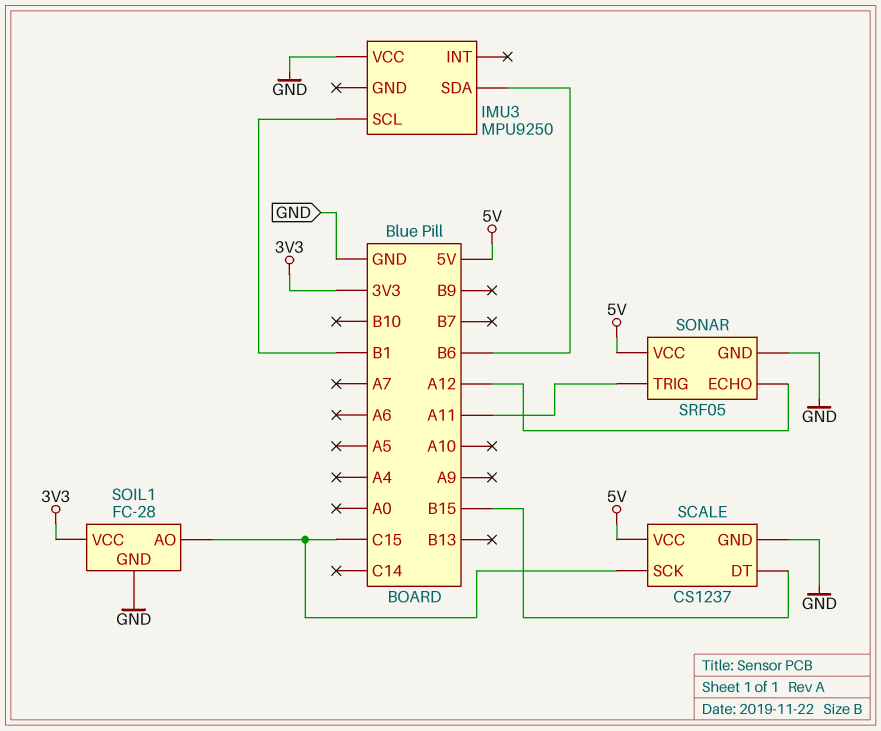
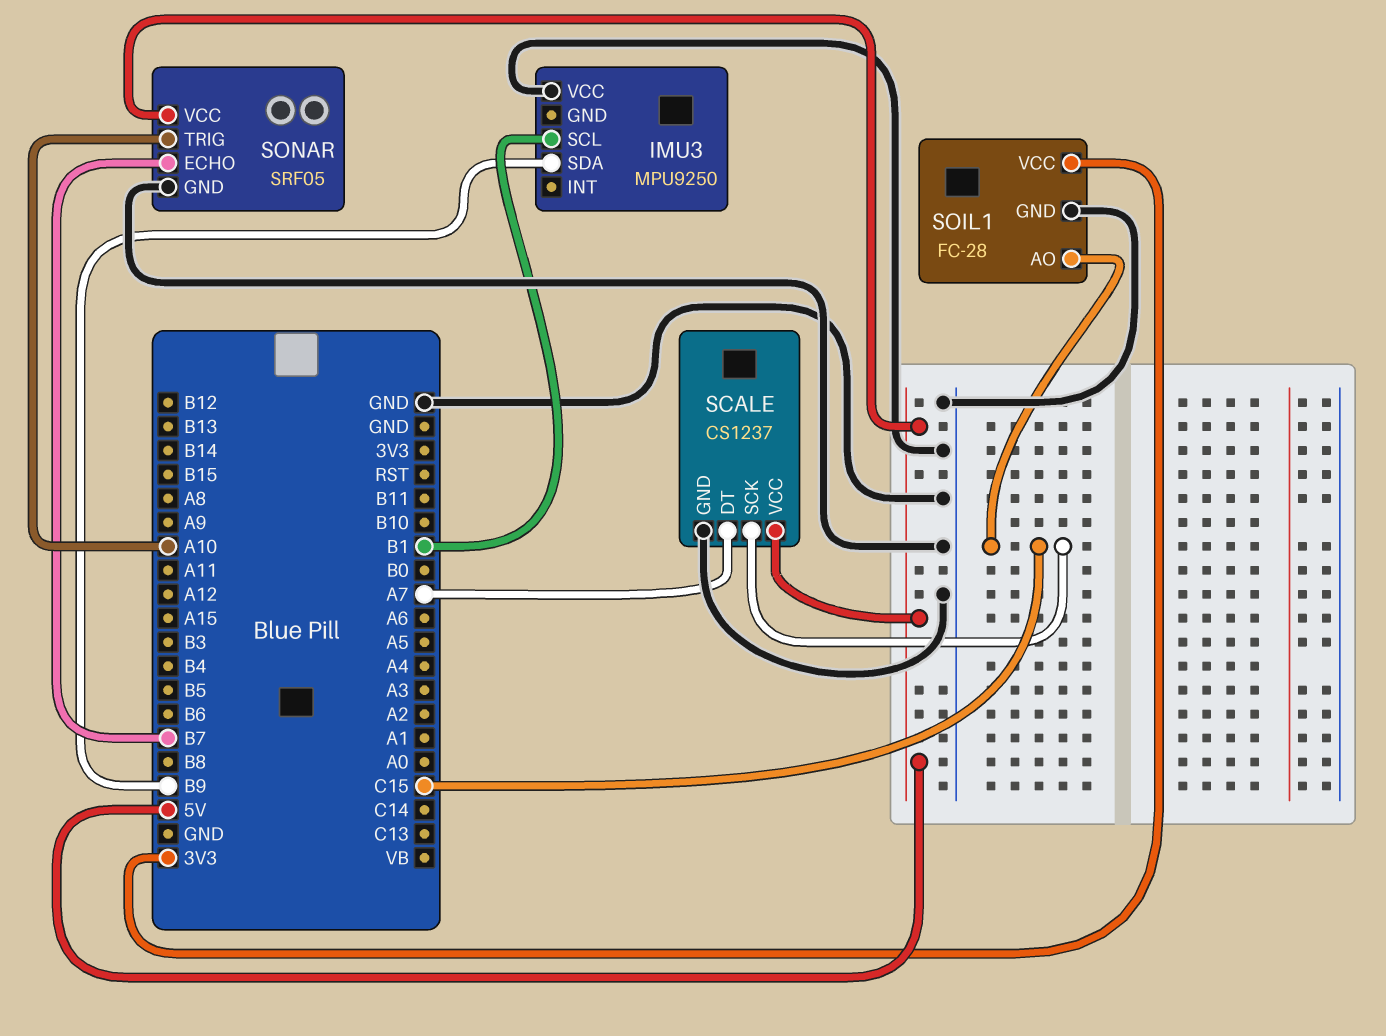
IMU3 pin SDA: B6 -> B9
SCALE pin DT: B15 -> A7
SONAR pin ECHO: A12 -> B7
SONAR pin TRIG: A11 -> A10

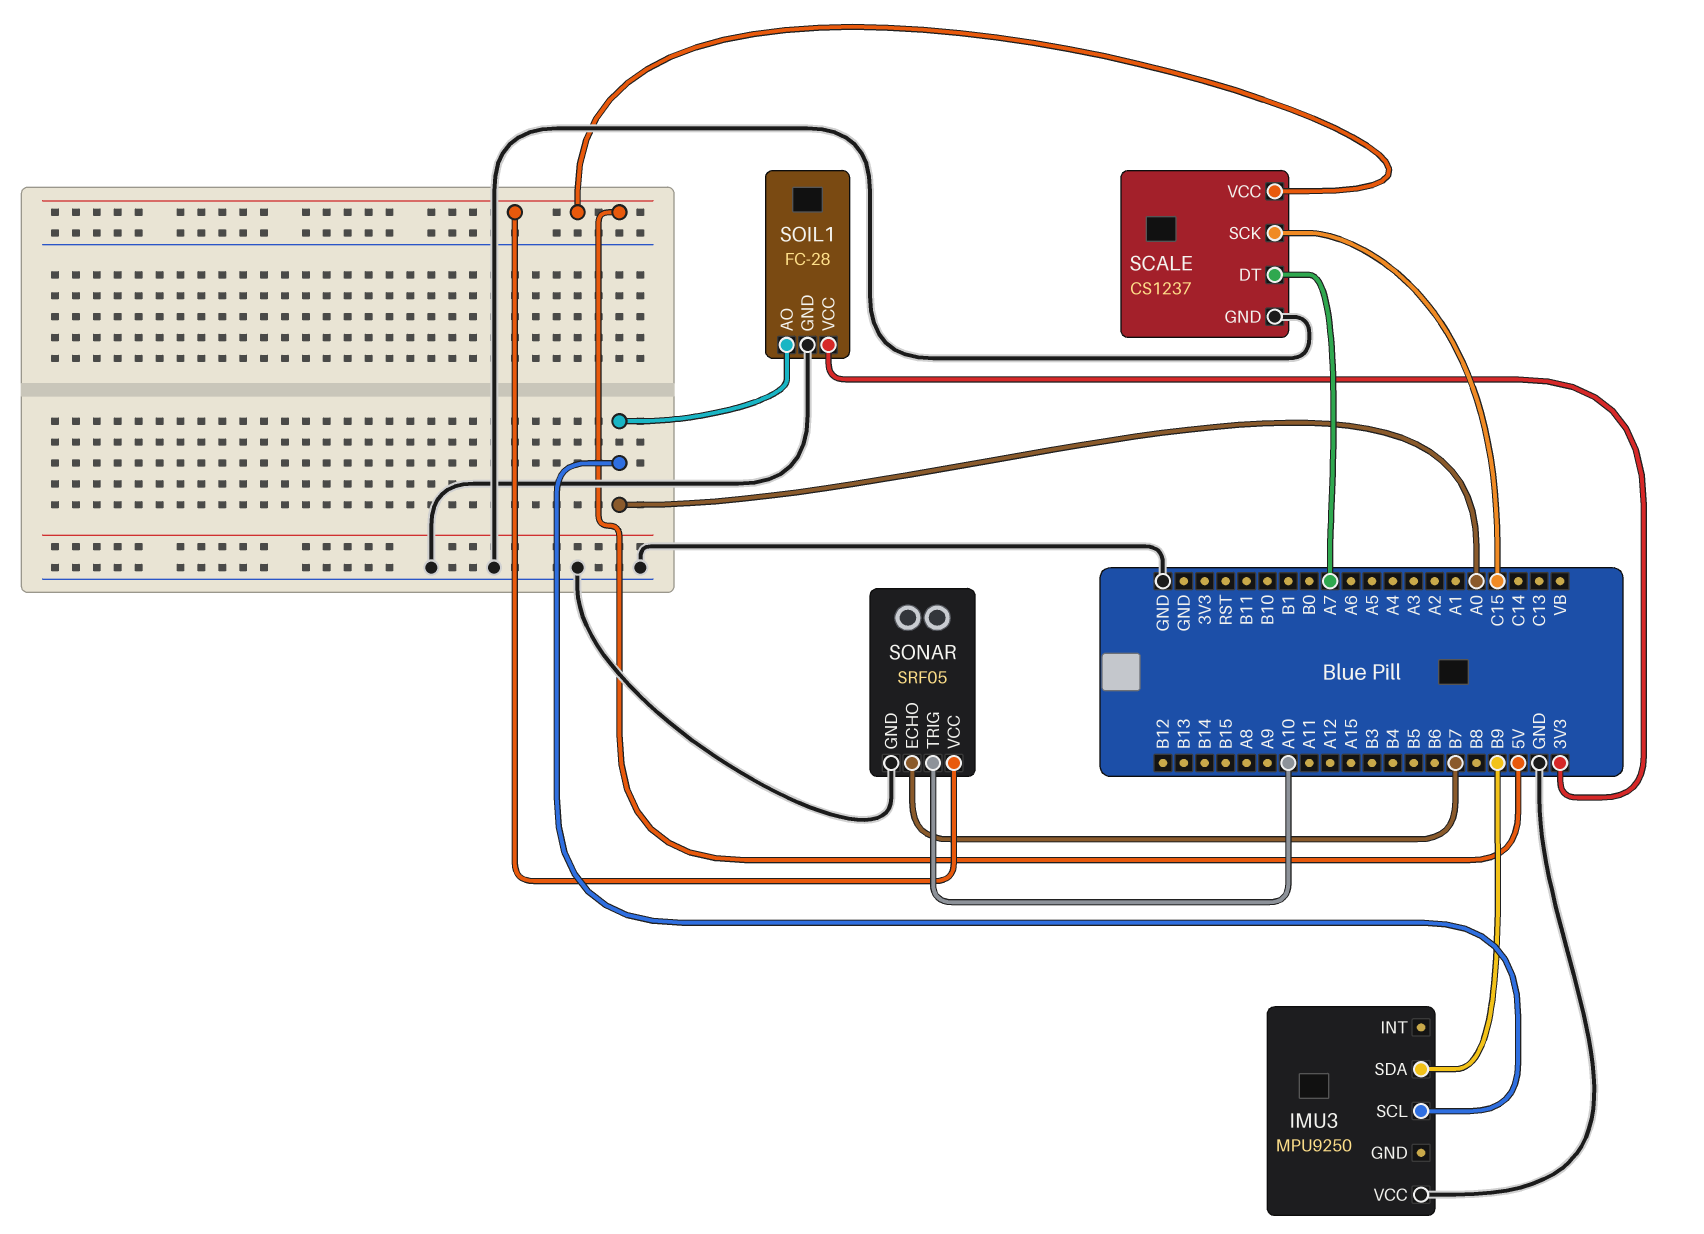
IMU3 pin SCL: B1 -> A0
SOIL1 pin AO: C15 -> A0

